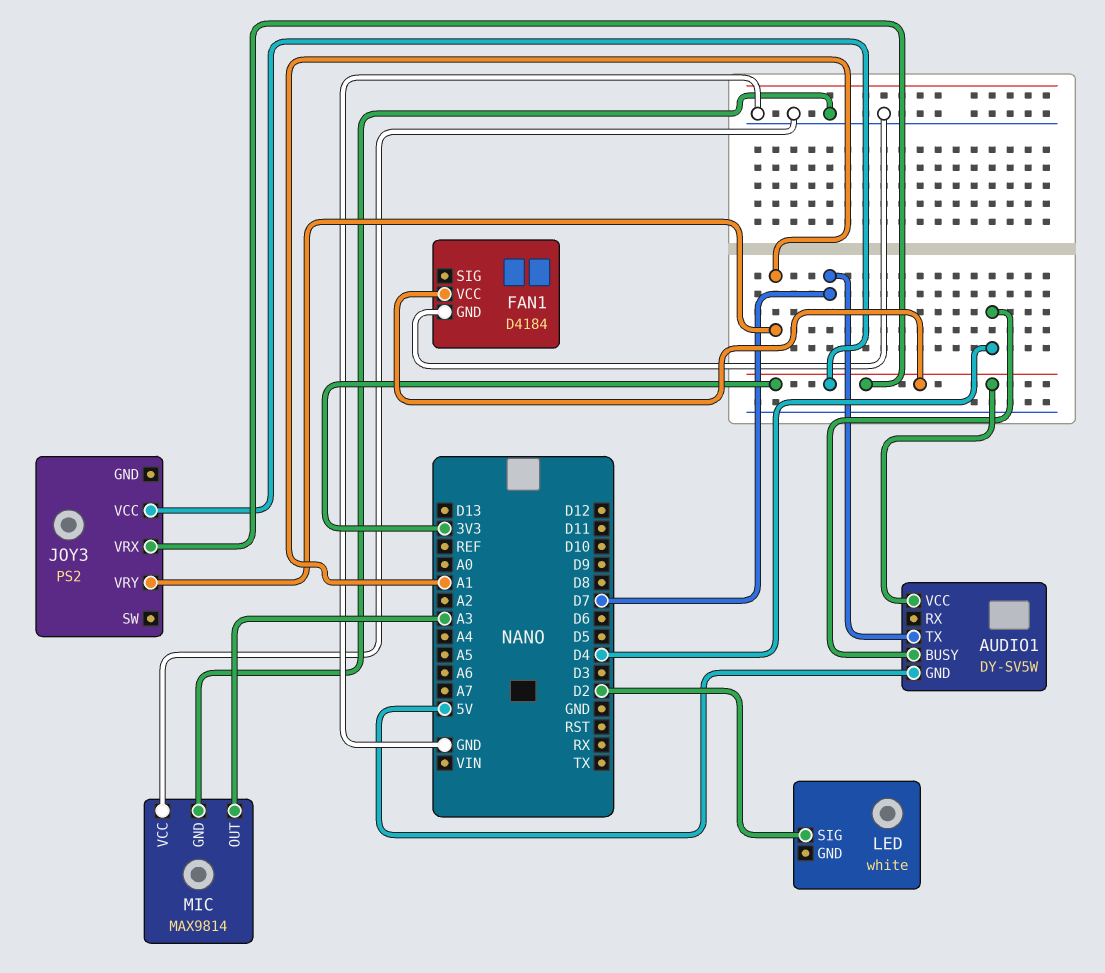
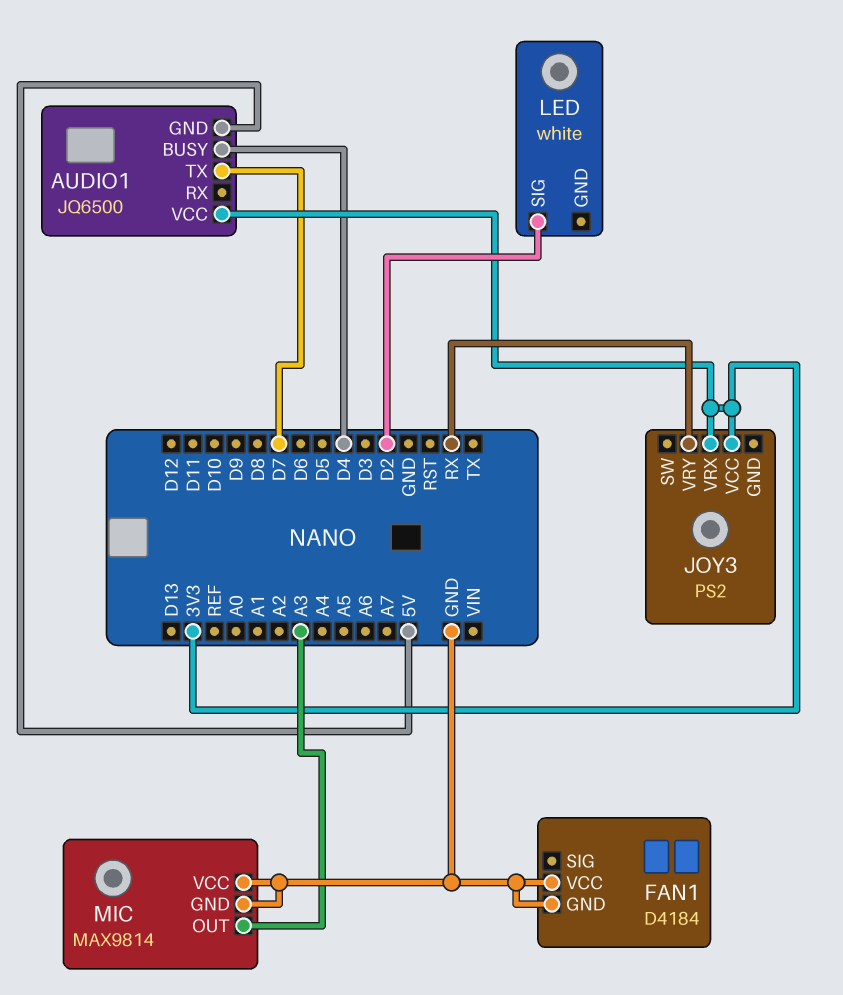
AUDIO1: DY-SV5W -> JQ6500
FAN1 pin VCC: 3V3 -> GND
JOY3 pin VRY: A1 -> RX

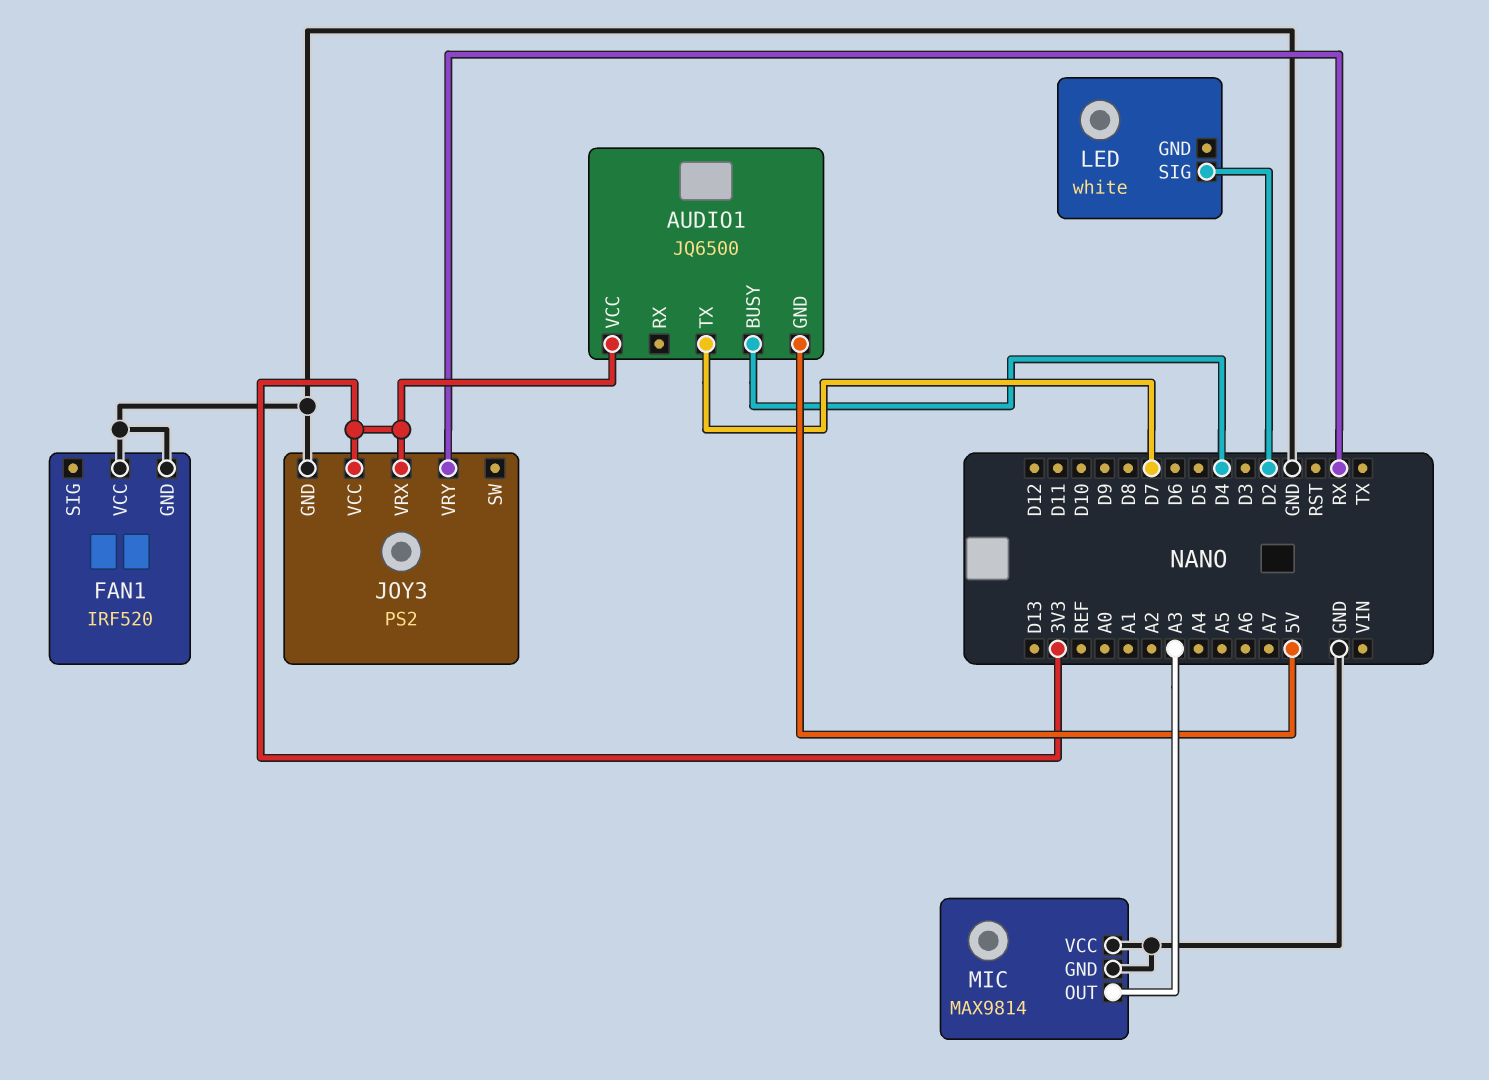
FAN1: D4184 -> IRF520
JOY3 pin GND: none -> GND

